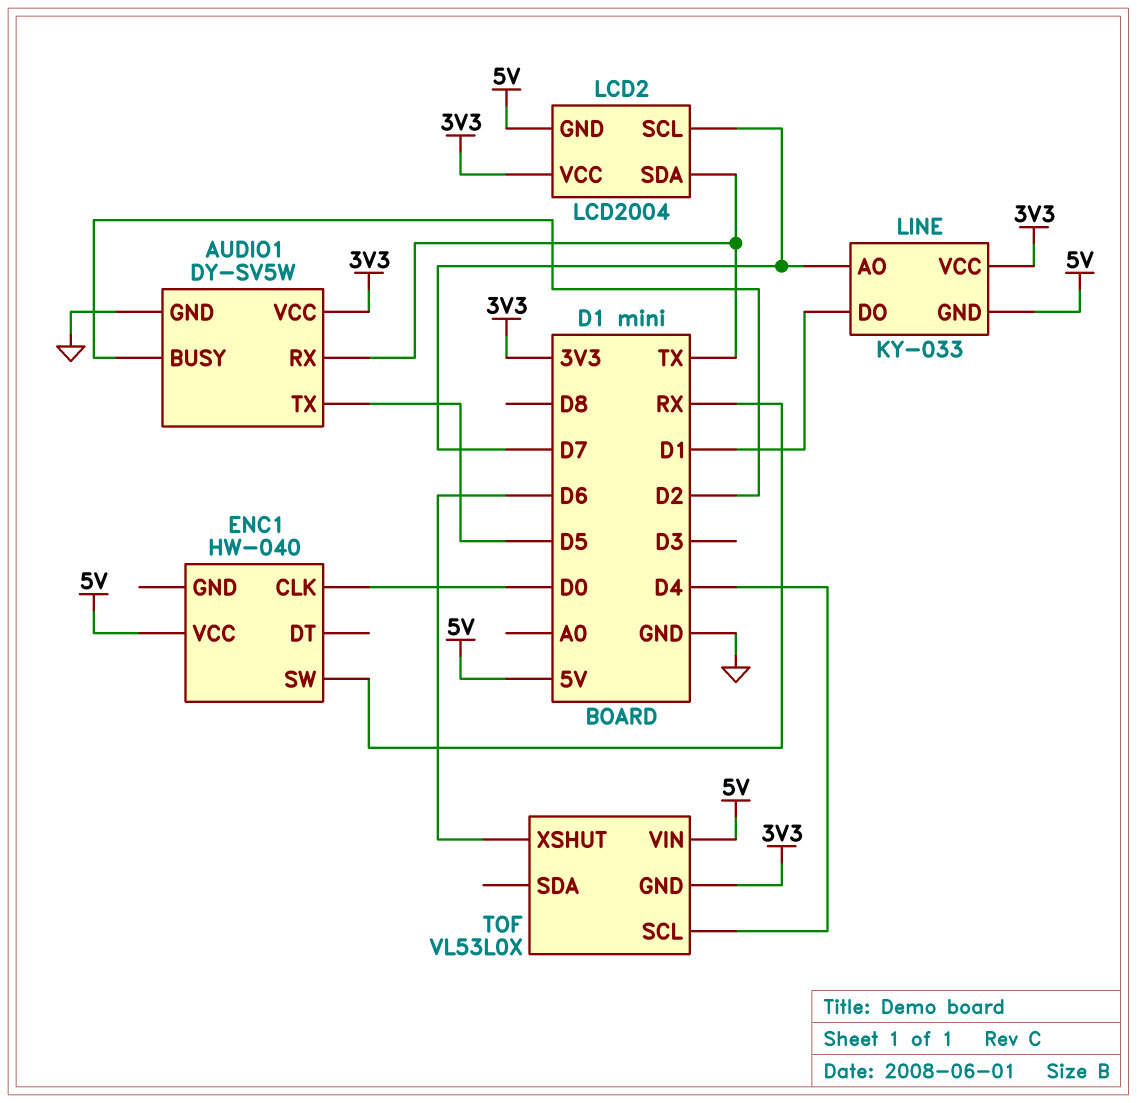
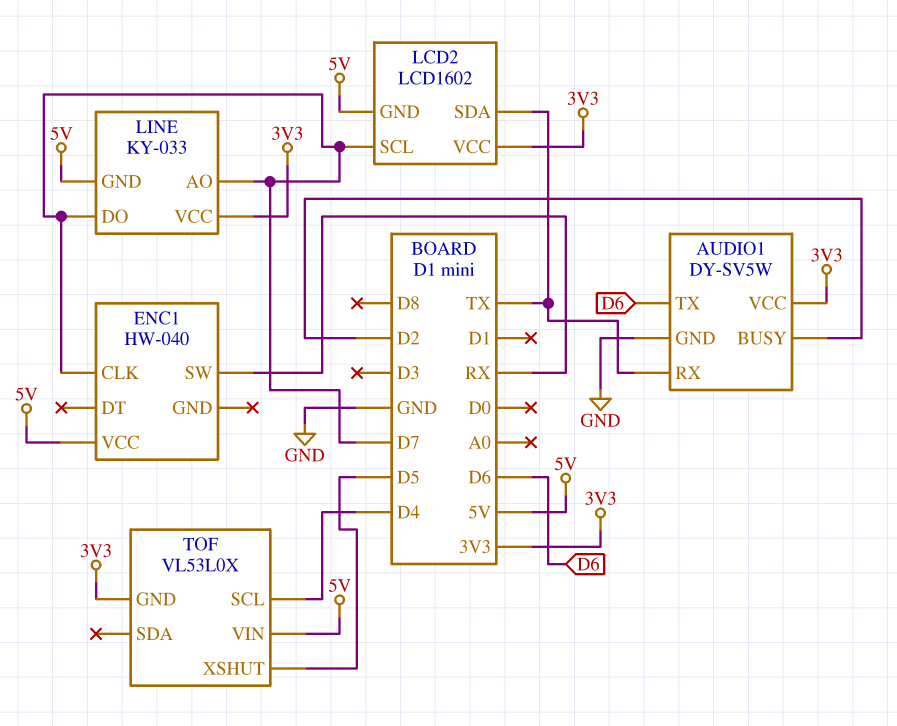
AUDIO1 pin TX: D5 -> D6
ENC1 pin CLK: D0 -> D7
LCD2: LCD2004 -> LCD1602
LINE pin DO: D1 -> D7
TOF pin XSHUT: D6 -> D5

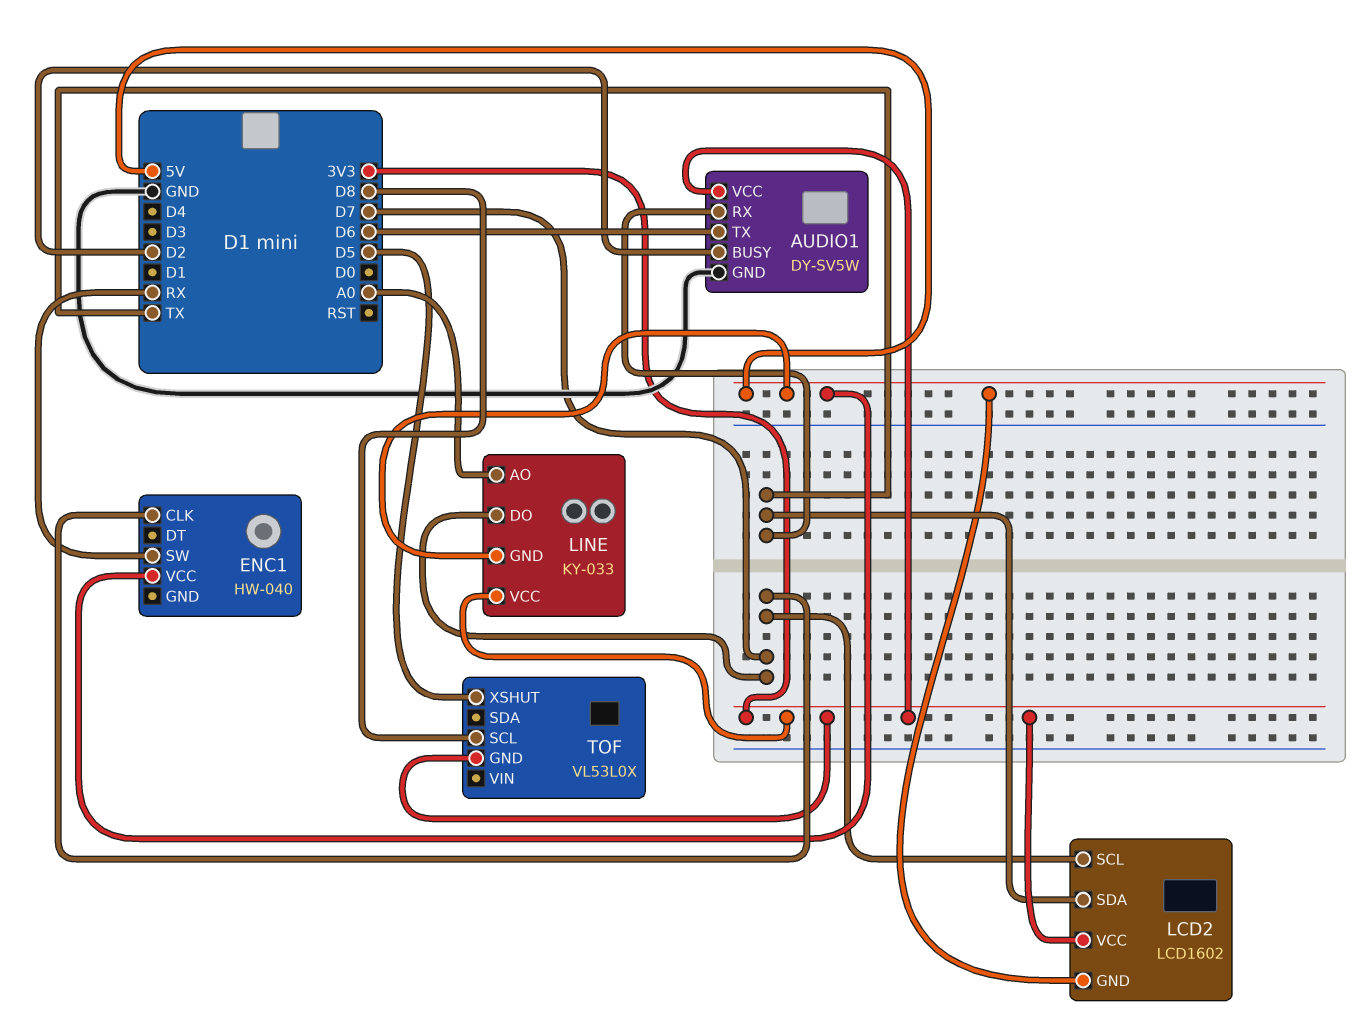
LINE pin AO: D7 -> A0
TOF pin SCL: D4 -> D8
TOF pin VIN: 5V -> none

